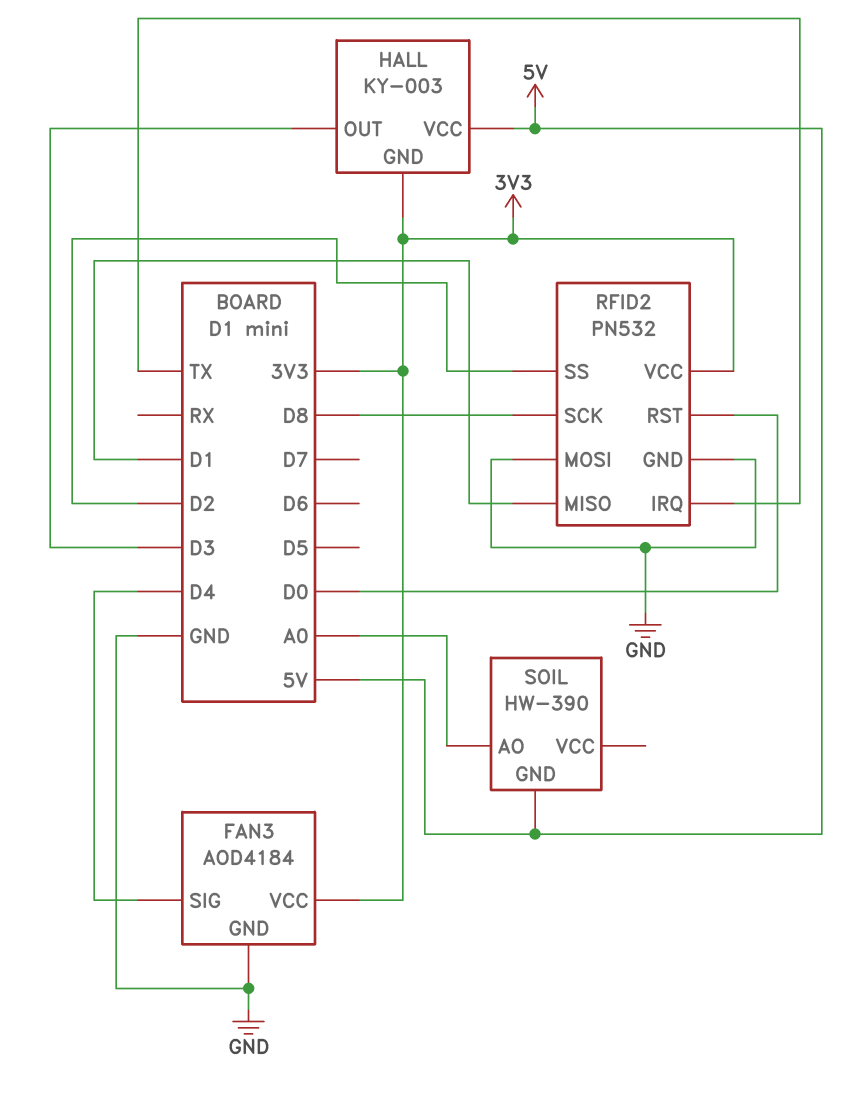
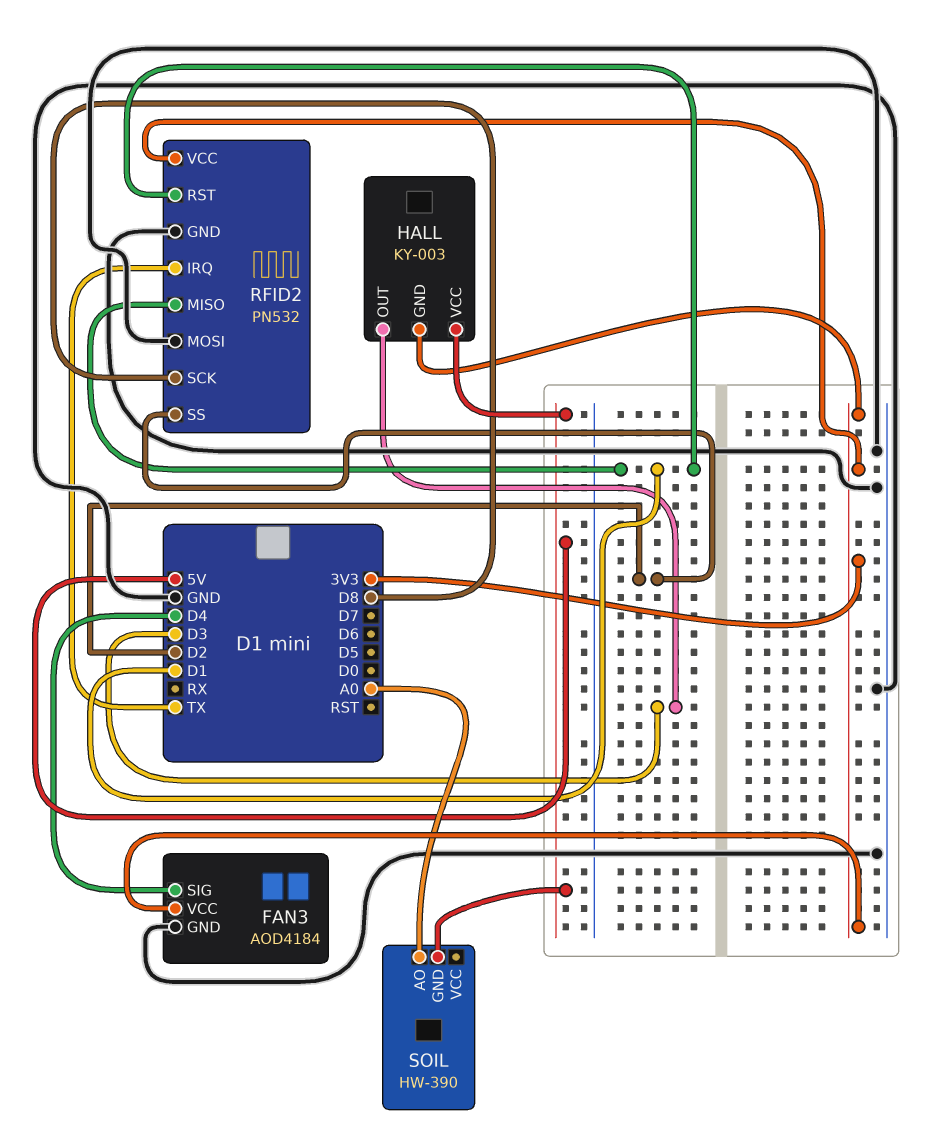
RFID2 pin RST: D0 -> D1

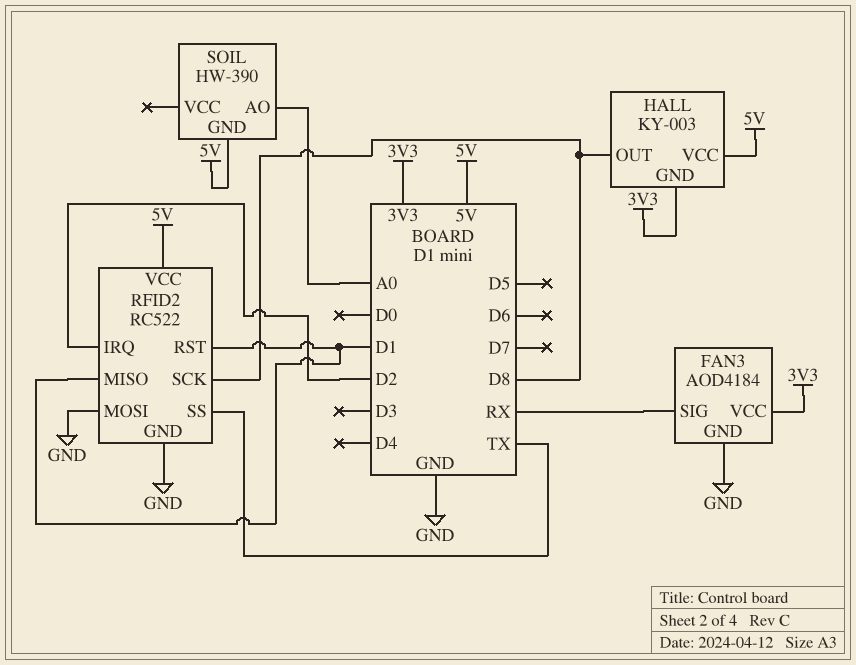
FAN3 pin SIG: D4 -> RX
HALL pin OUT: D3 -> D8
RFID2: PN532 -> RC522
RFID2 pin IRQ: TX -> D2
RFID2 pin SS: D2 -> TX
RFID2 pin VCC: 3V3 -> 5V

